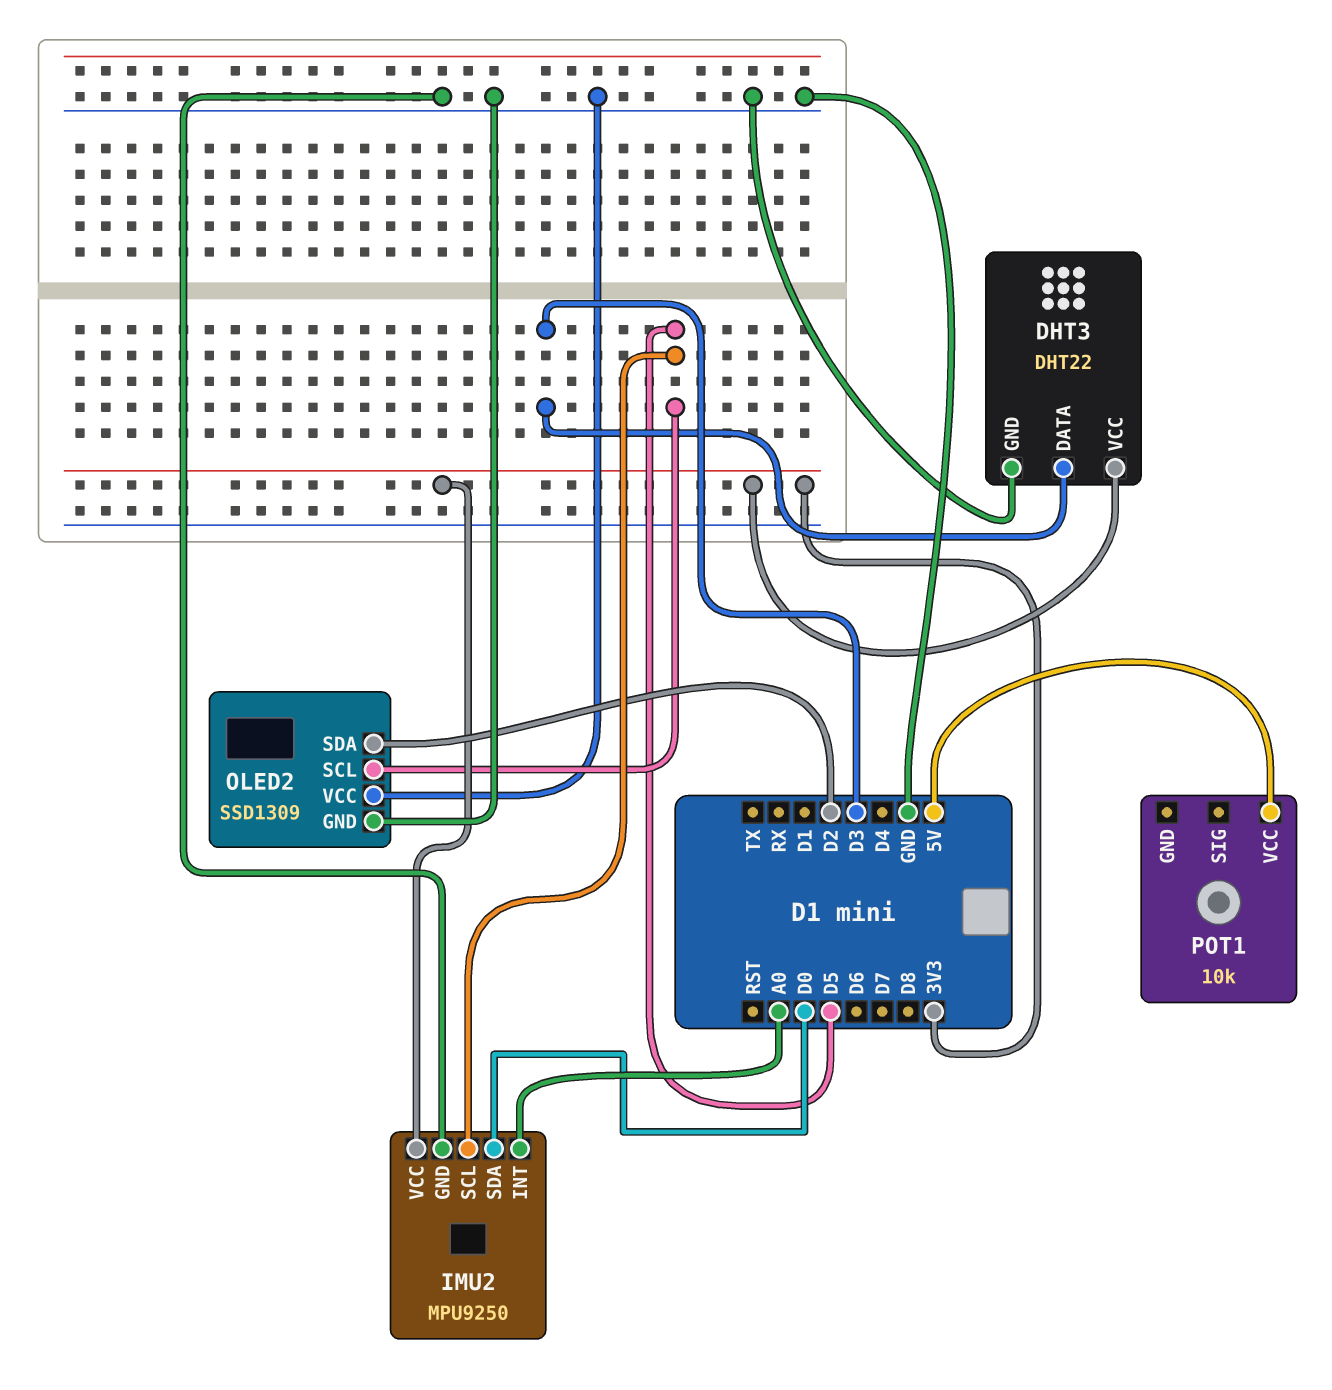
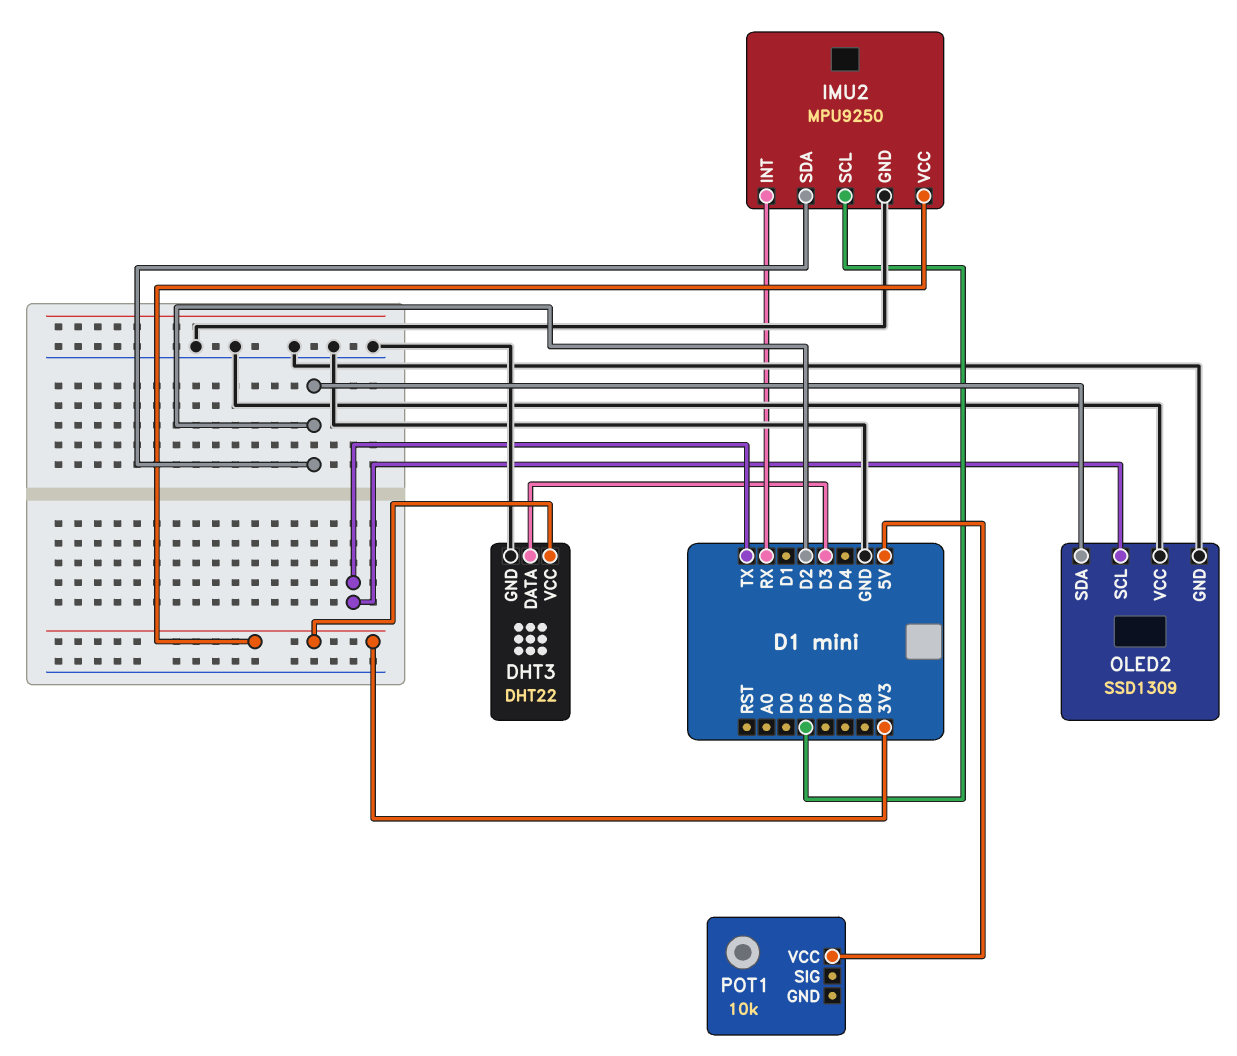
IMU2 pin INT: A0 -> RX
IMU2 pin SDA: D0 -> D2
OLED2 pin SCL: D5 -> TX

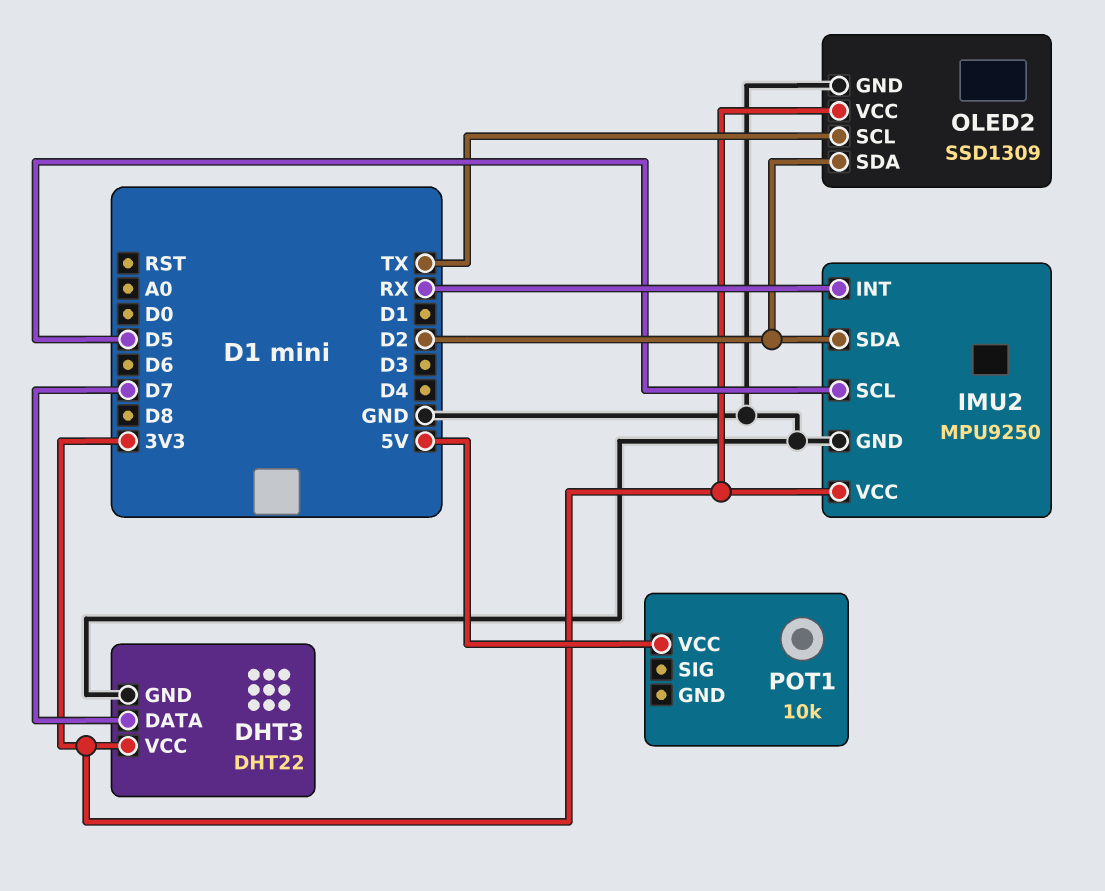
DHT3 pin DATA: D3 -> D7
OLED2 pin VCC: GND -> 3V3

